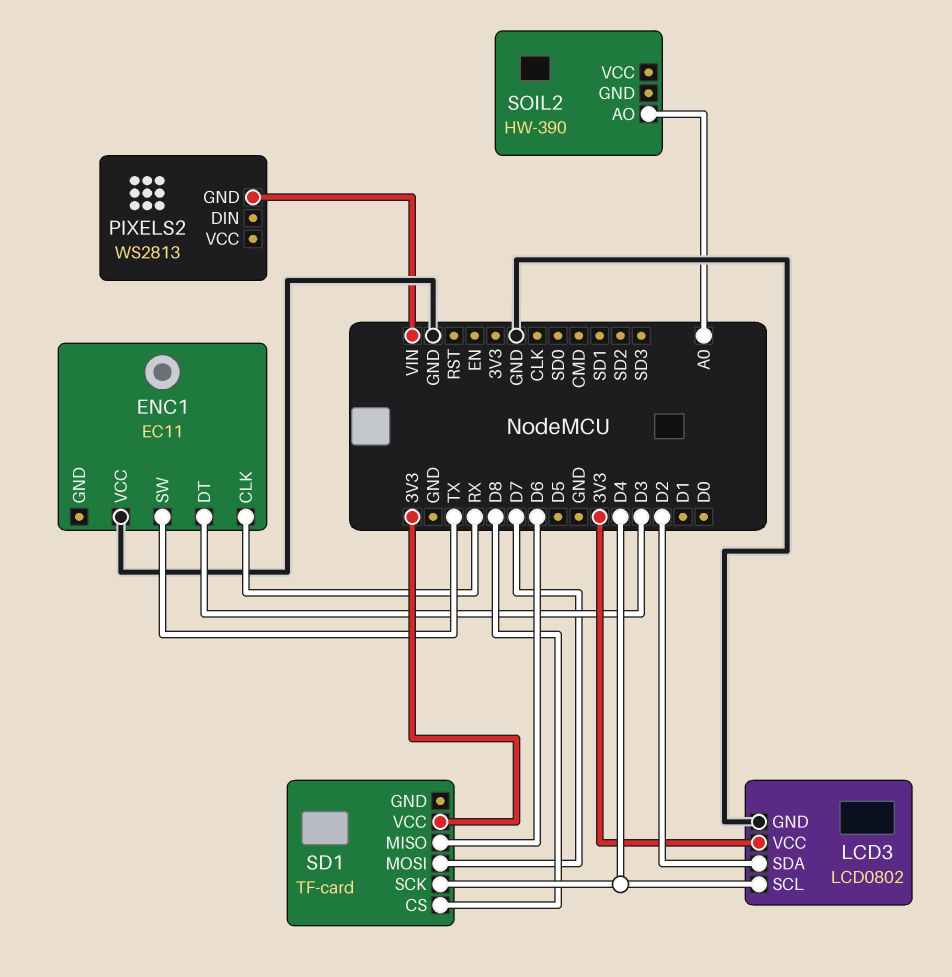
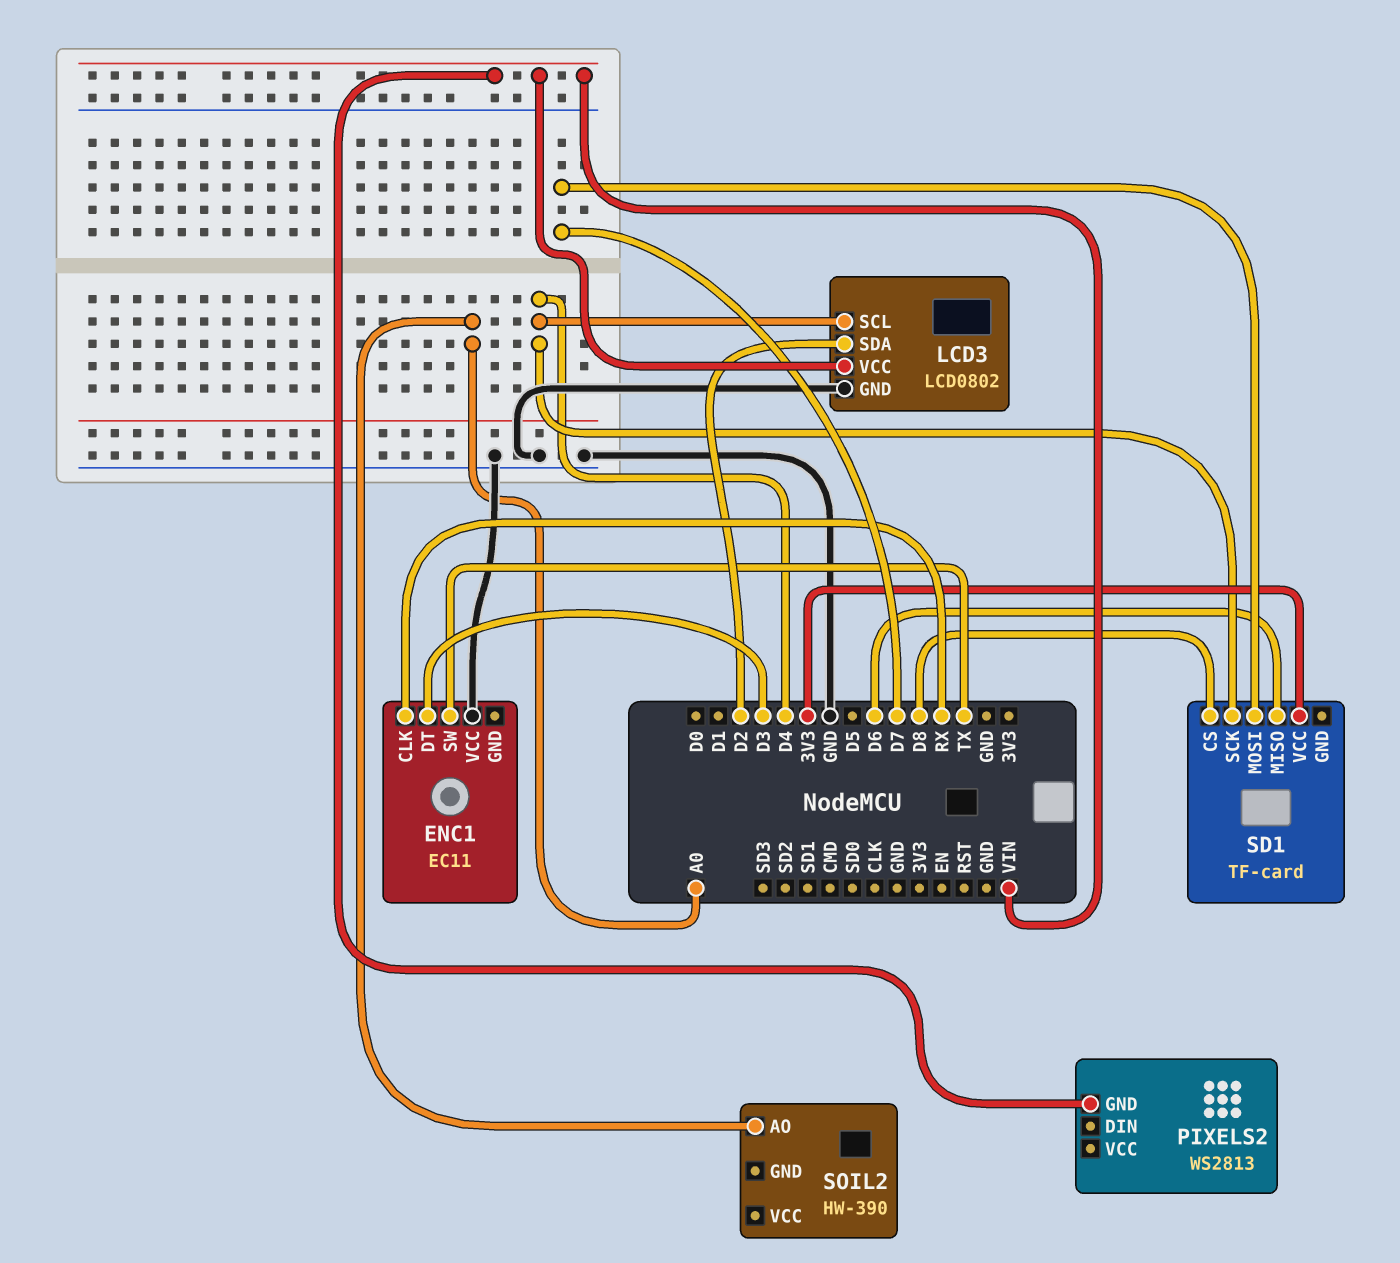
LCD3 pin VCC: 3V3 -> VIN

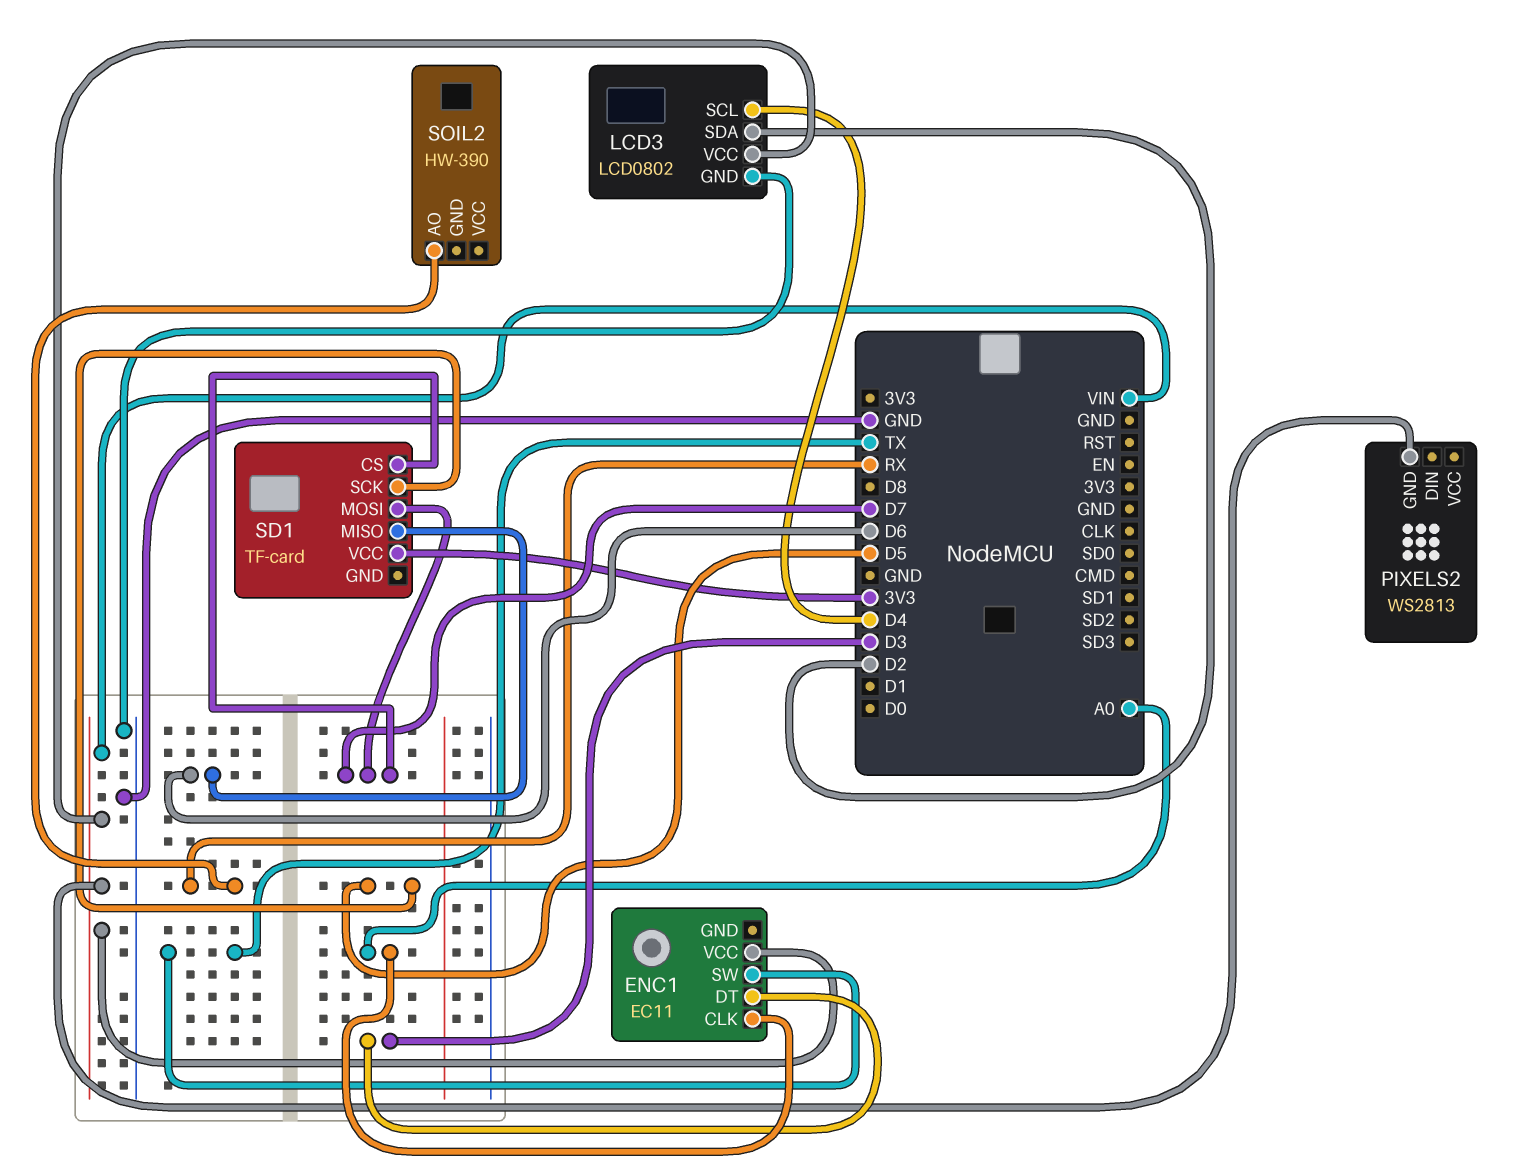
ENC1 pin CLK: RX -> A0
ENC1 pin VCC: GND -> VIN
SD1 pin CS: D8 -> D7
SD1 pin SCK: D4 -> D5
SOIL2 pin AO: A0 -> RX

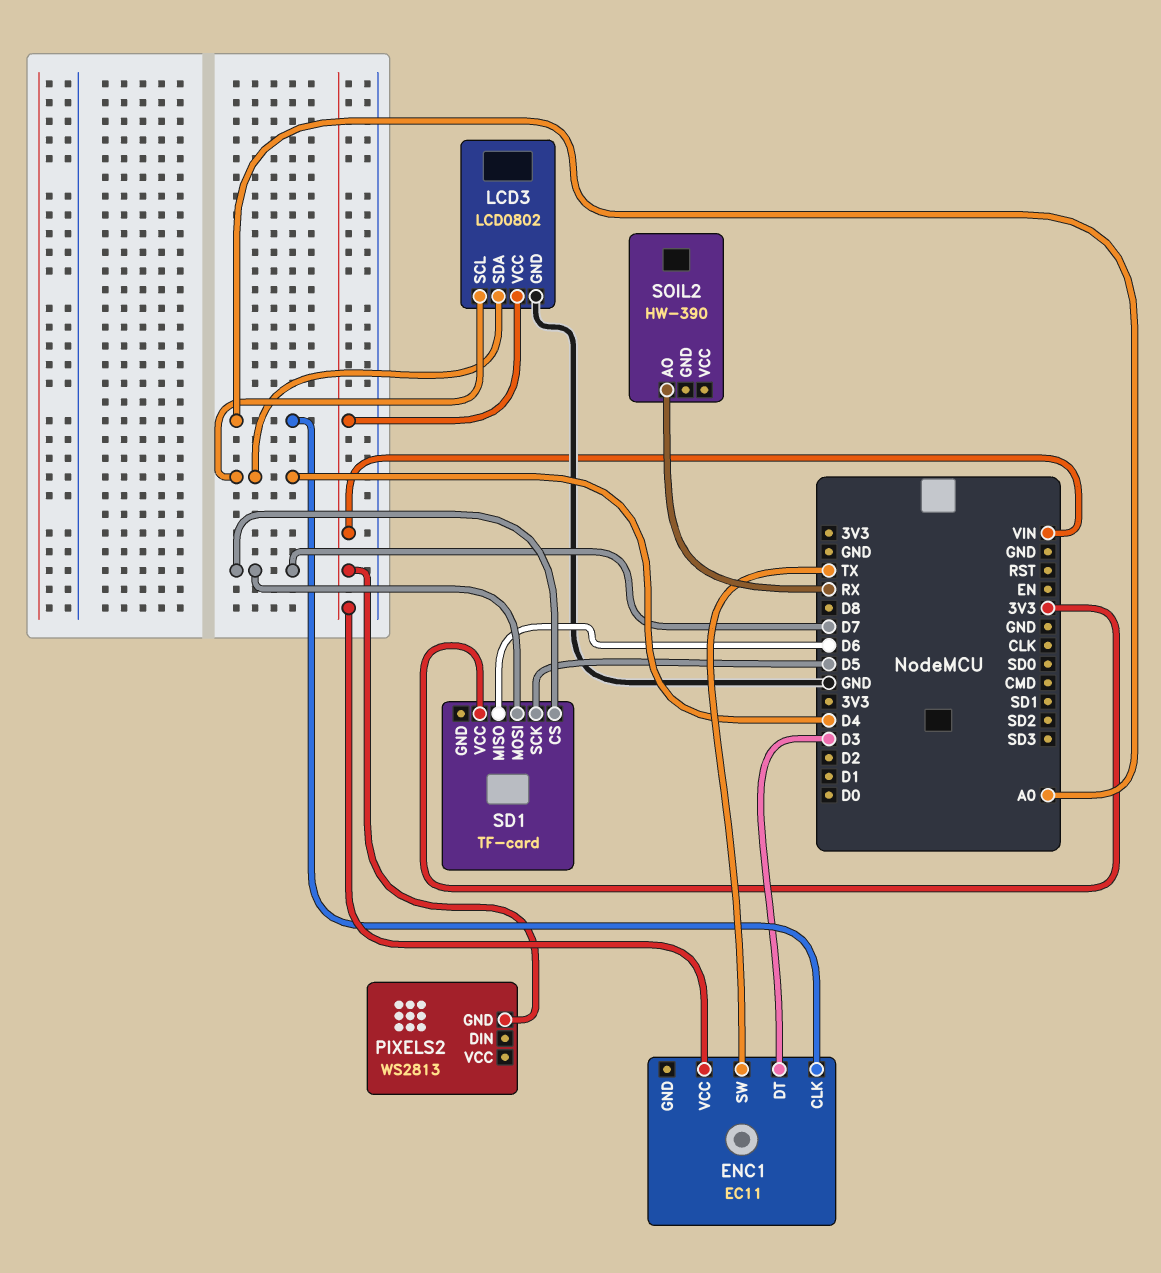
LCD3 pin SDA: D2 -> D4

